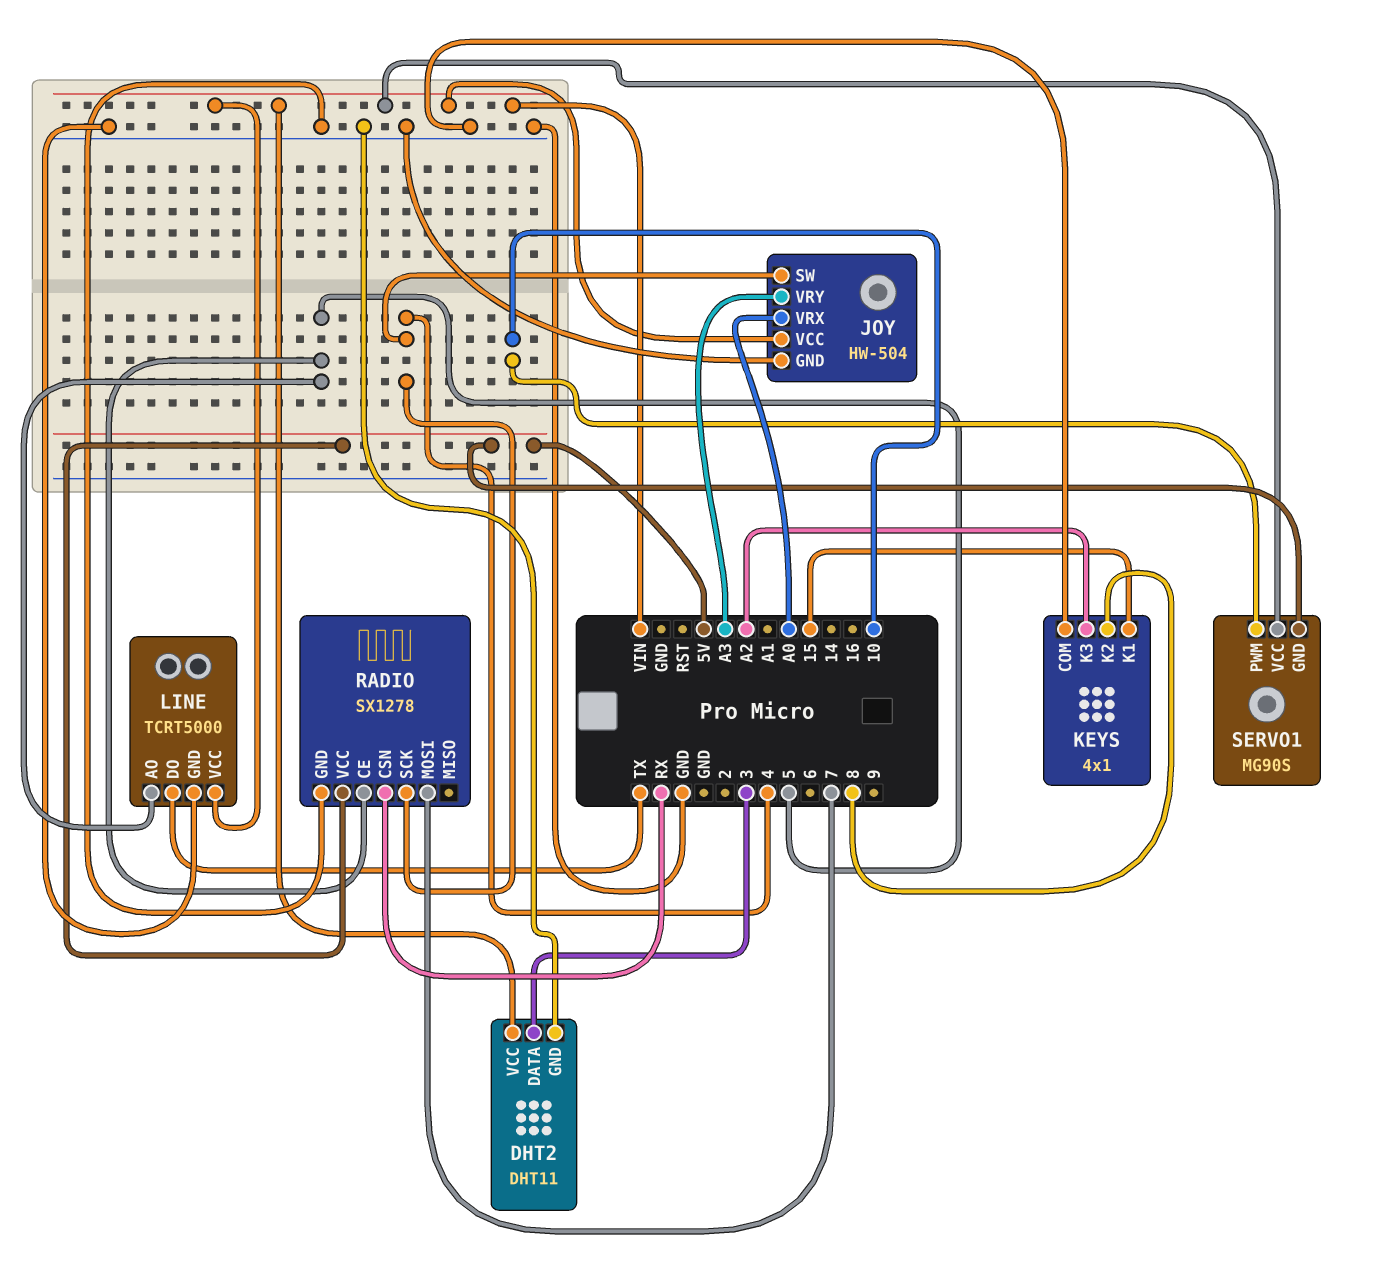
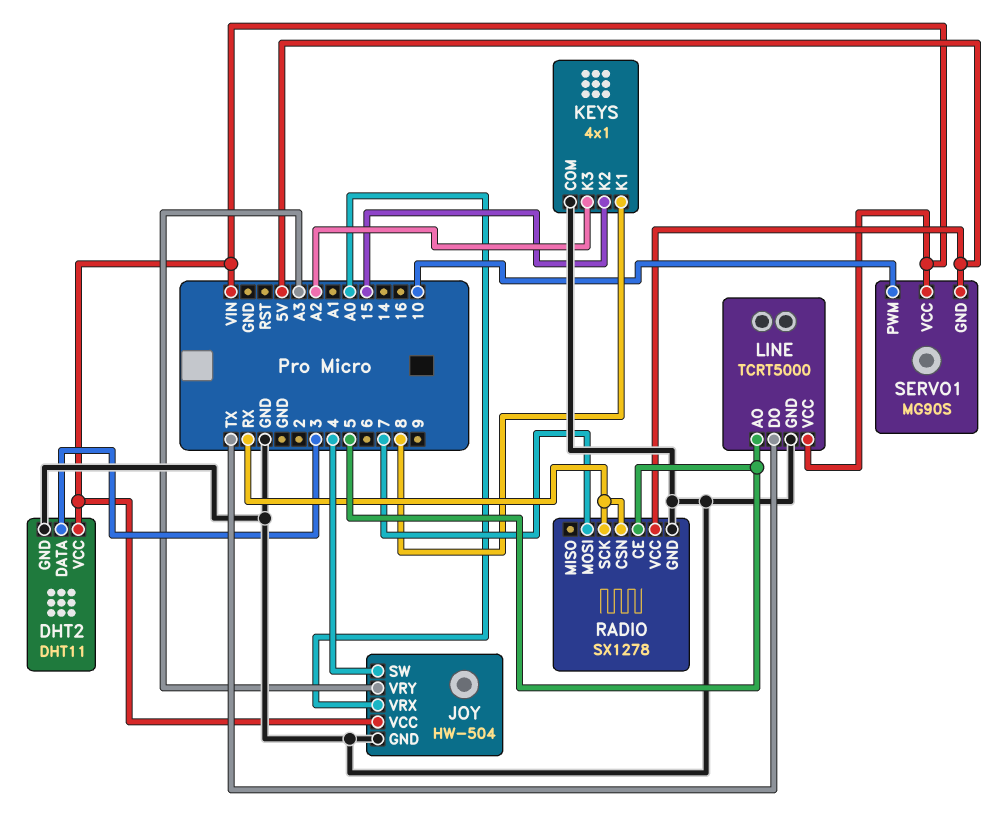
KEYS pin K1: 15 -> 8
KEYS pin K2: 8 -> 15
RADIO pin SCK: 4 -> RX

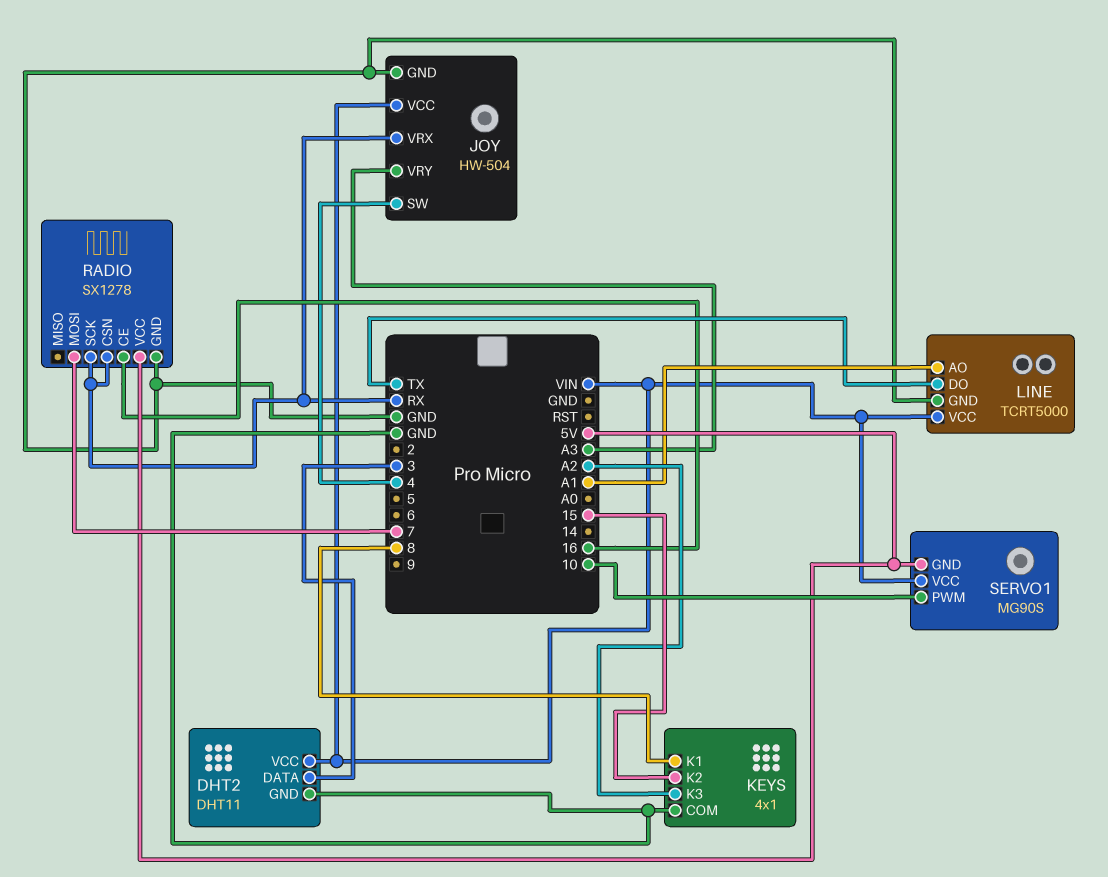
JOY pin VRX: A0 -> RX
LINE pin AO: 5 -> A1
RADIO pin CE: 5 -> 16

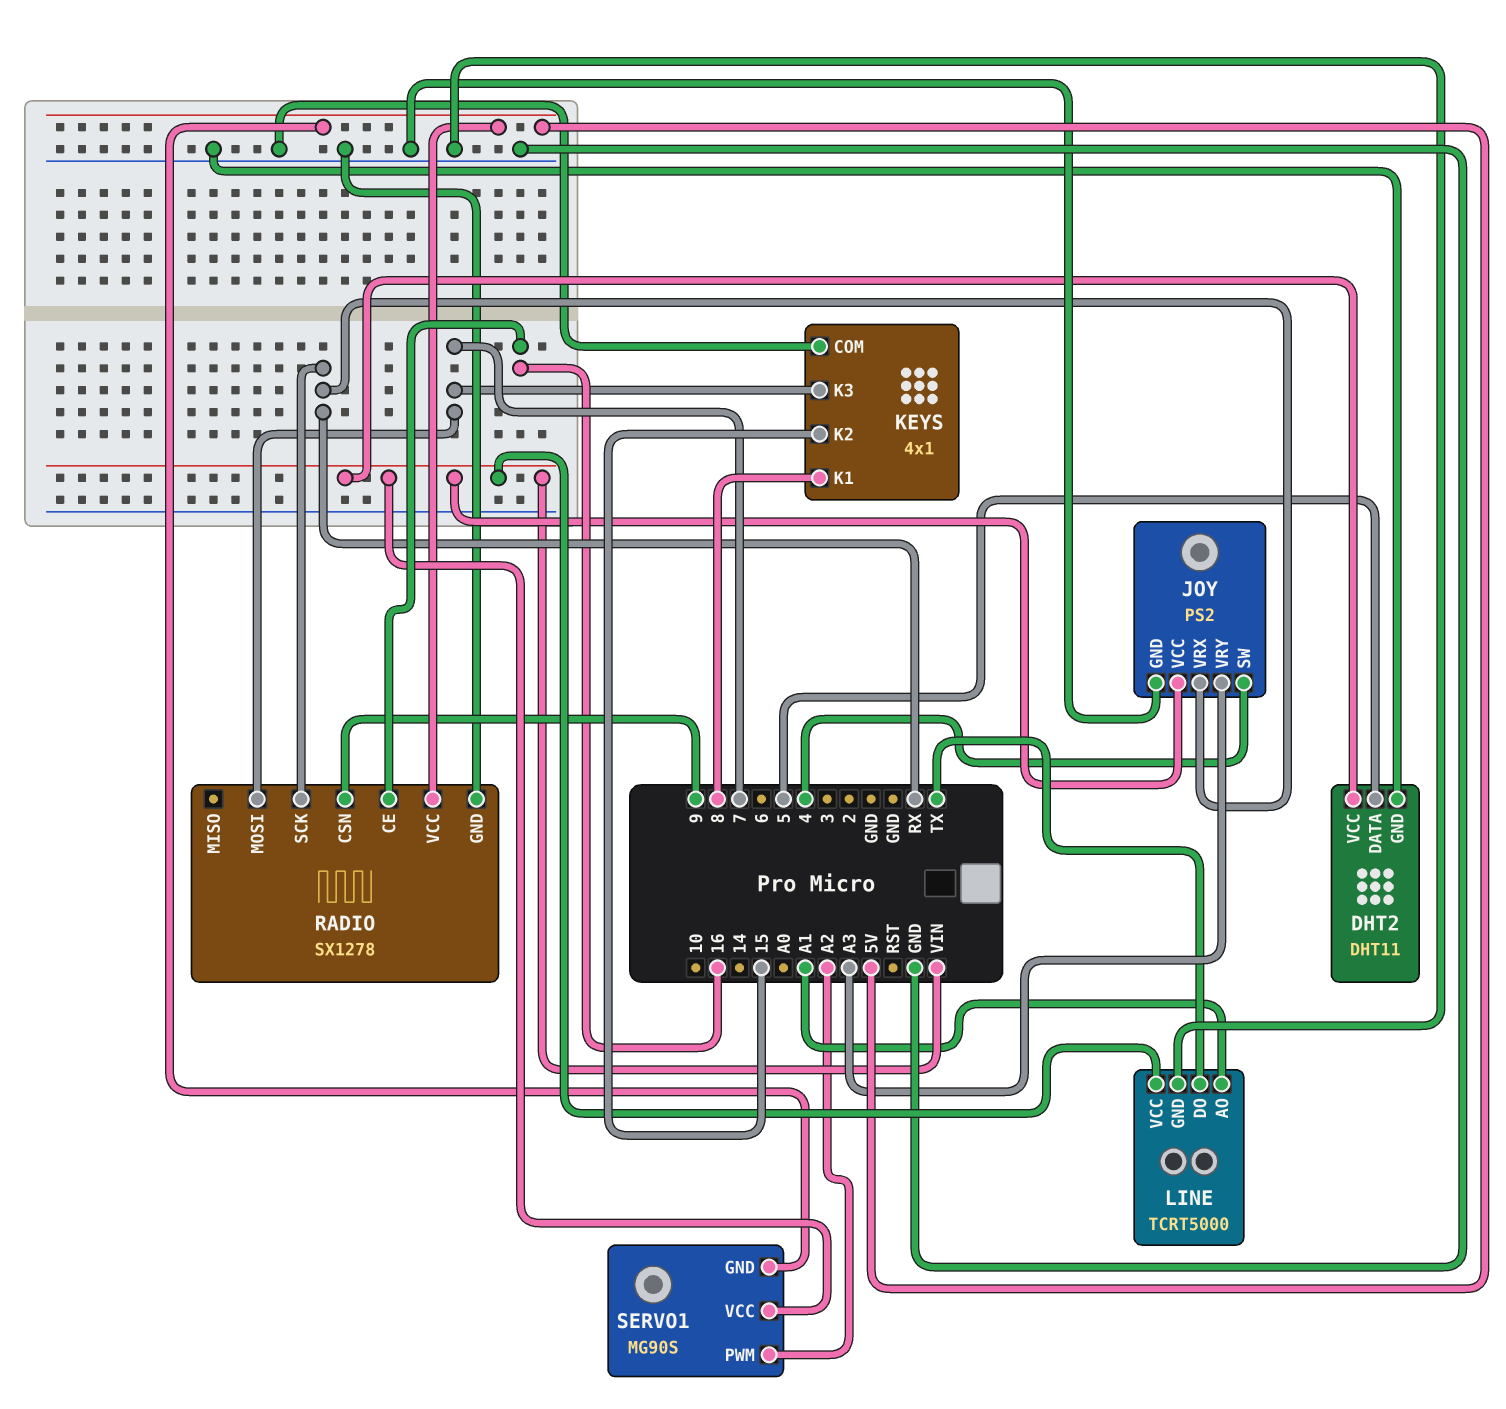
DHT2 pin DATA: 3 -> 5
JOY: HW-504 -> PS2
KEYS pin K3: A2 -> 7
RADIO pin CSN: RX -> 9
SERVO1 pin PWM: 10 -> A2

